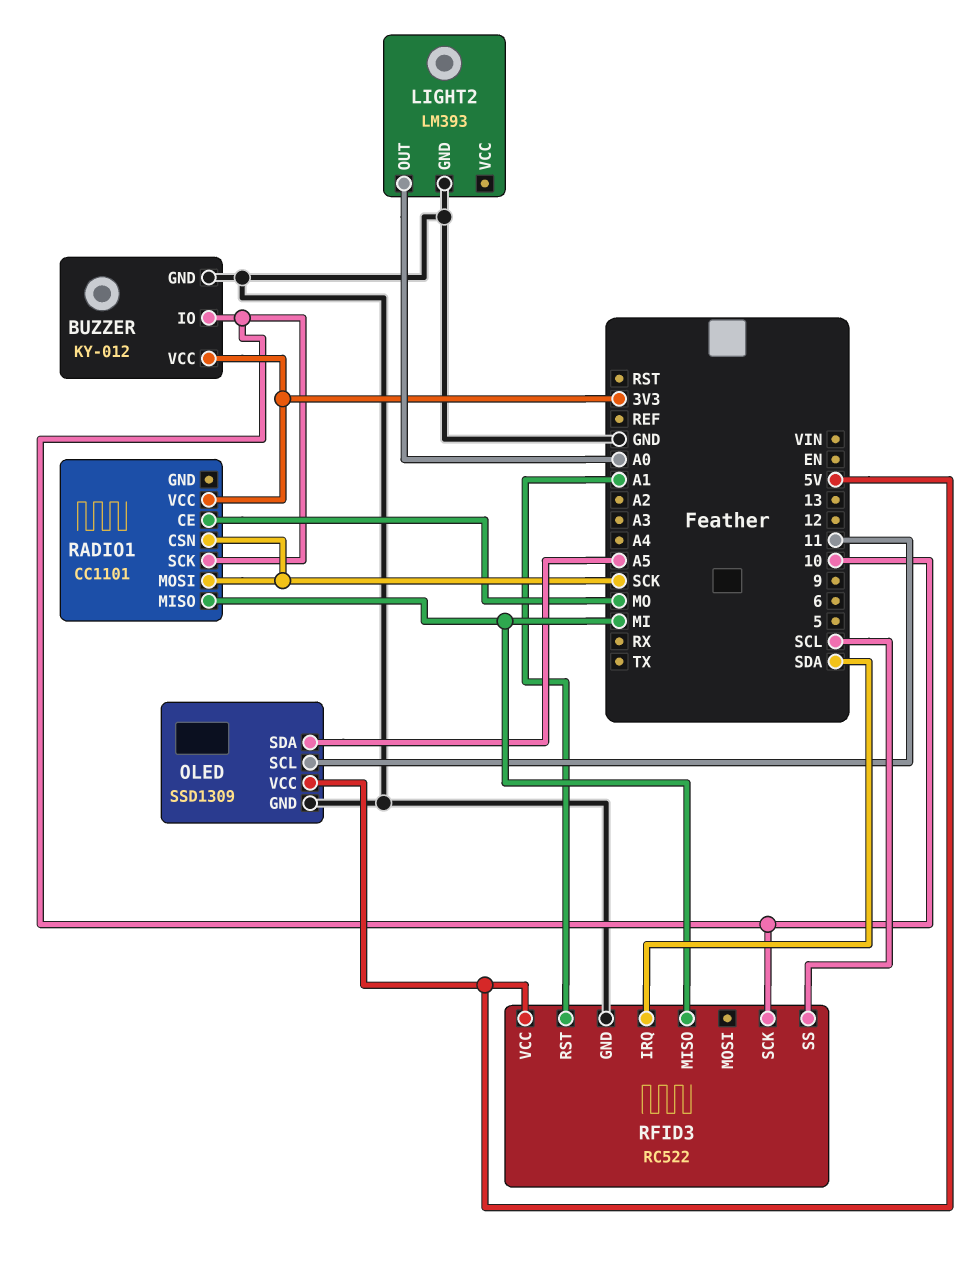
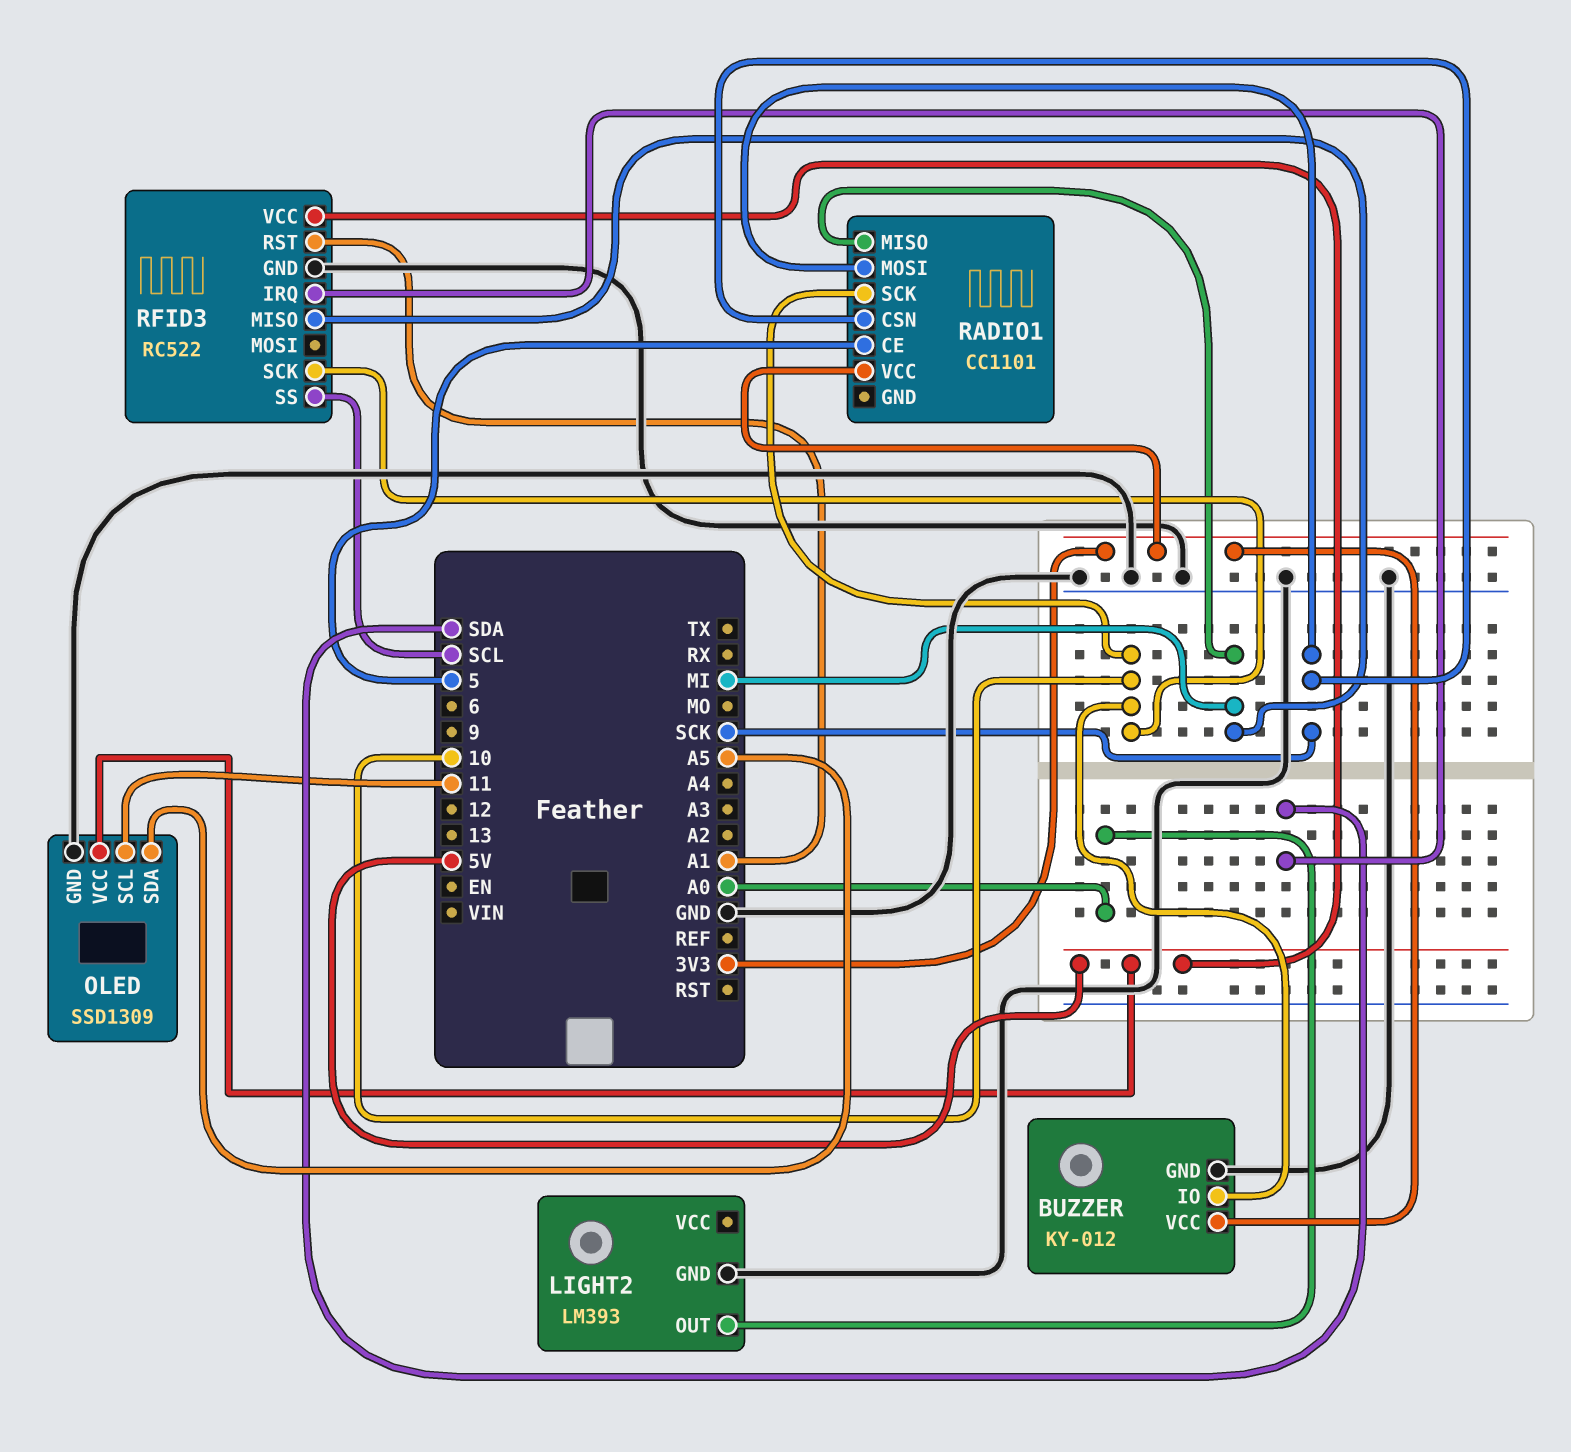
RADIO1 pin CE: MO -> 5

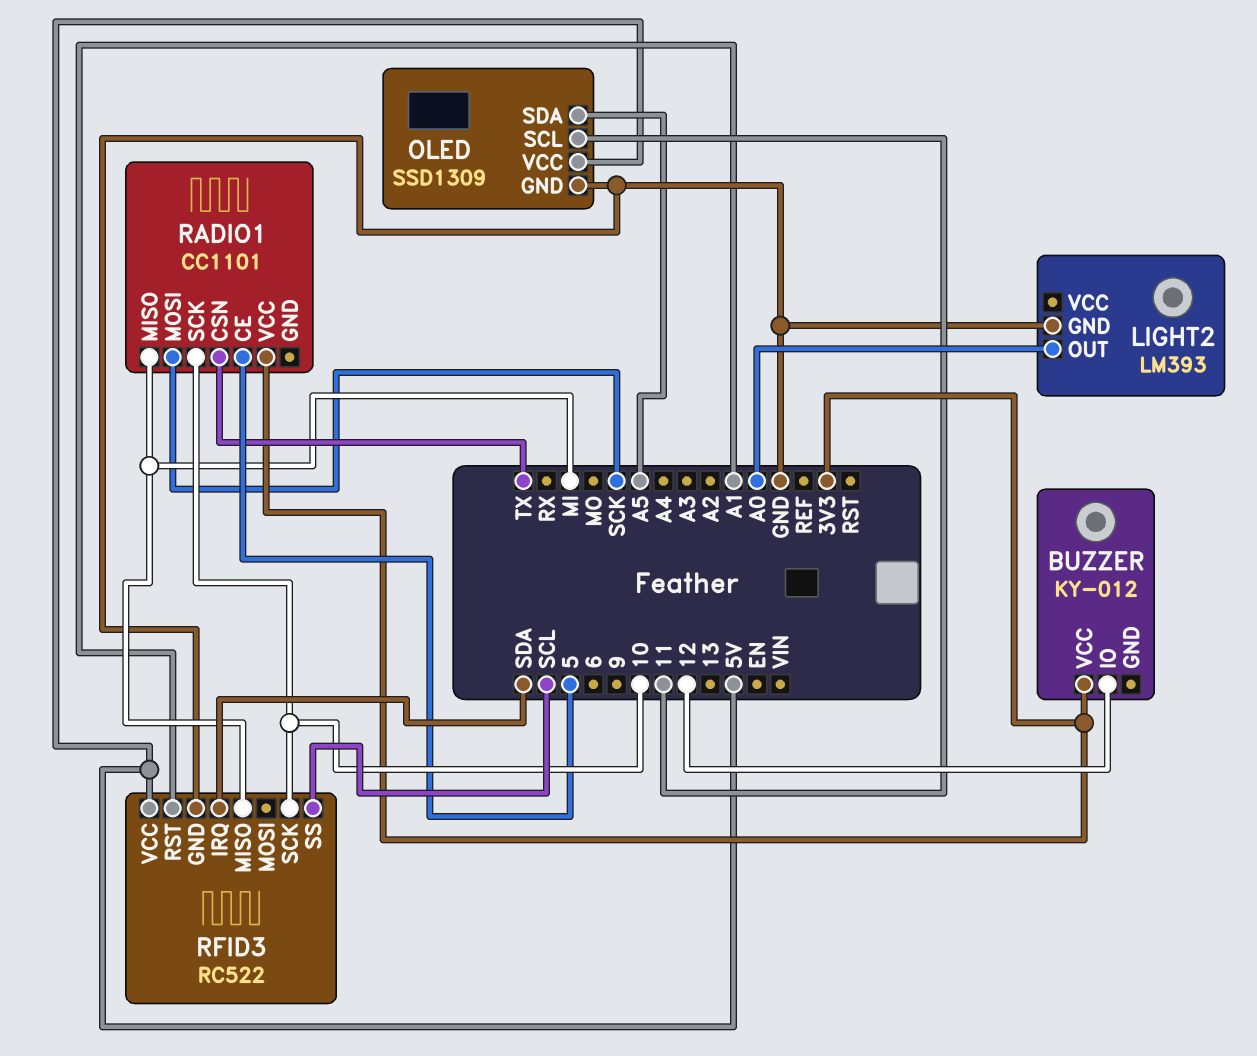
BUZZER pin GND: GND -> none
BUZZER pin IO: 10 -> 12
RADIO1 pin CSN: SCK -> TX

